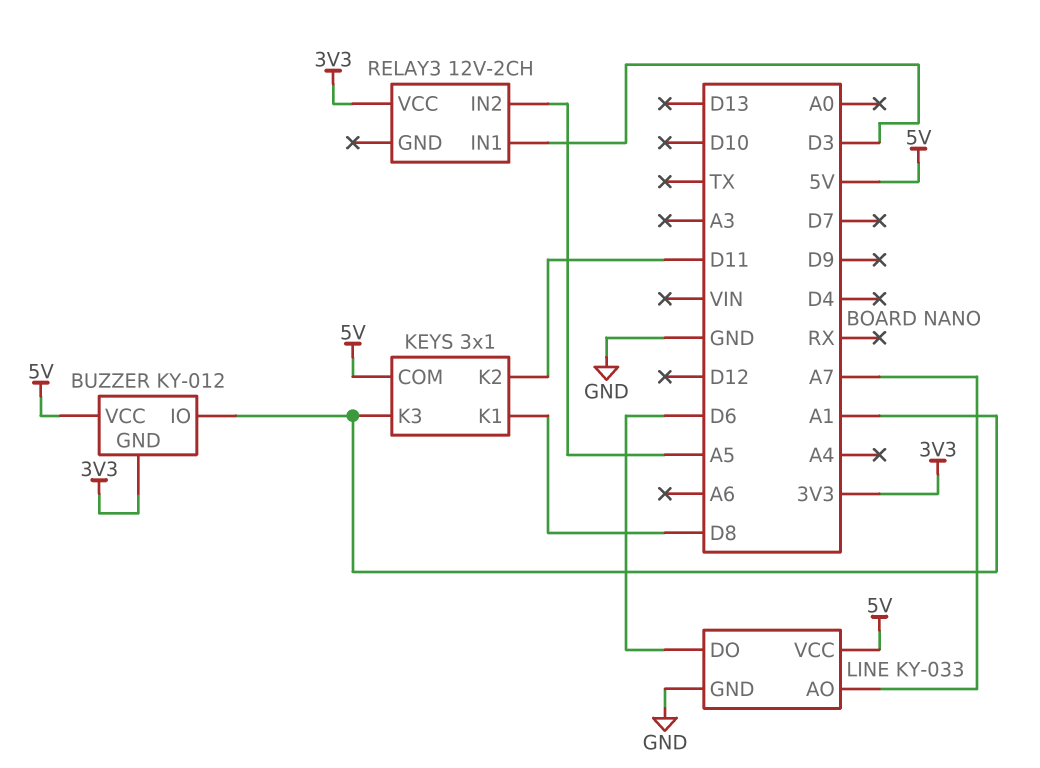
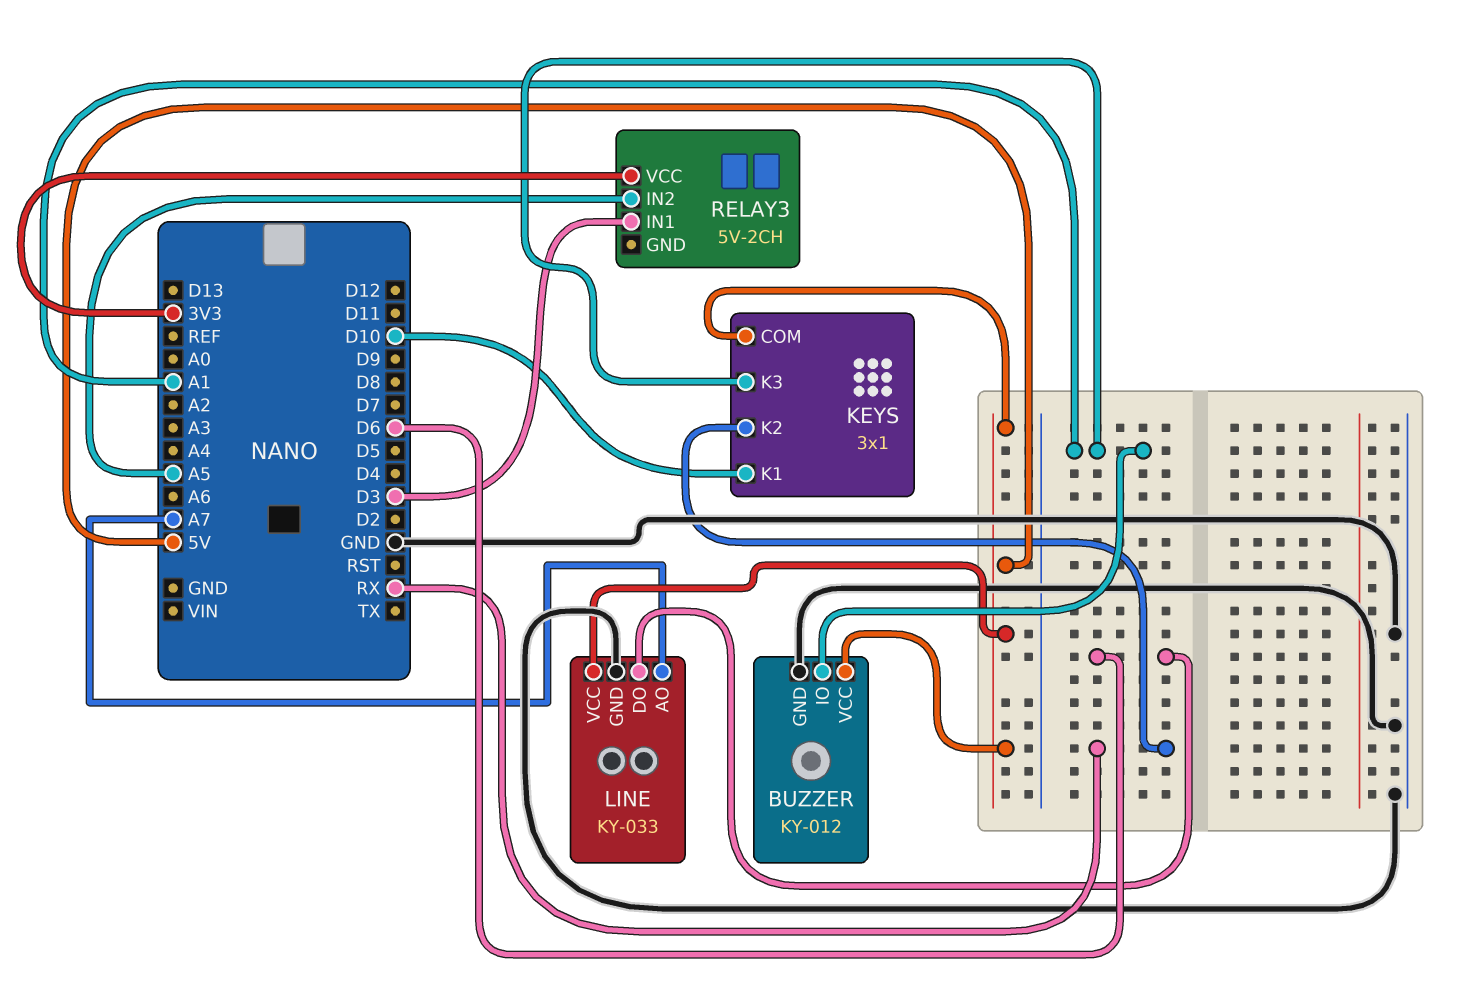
BUZZER pin GND: 3V3 -> GND
KEYS pin K1: D8 -> D10
KEYS pin K2: D11 -> RX
RELAY3: 12V-2CH -> 5V-2CH

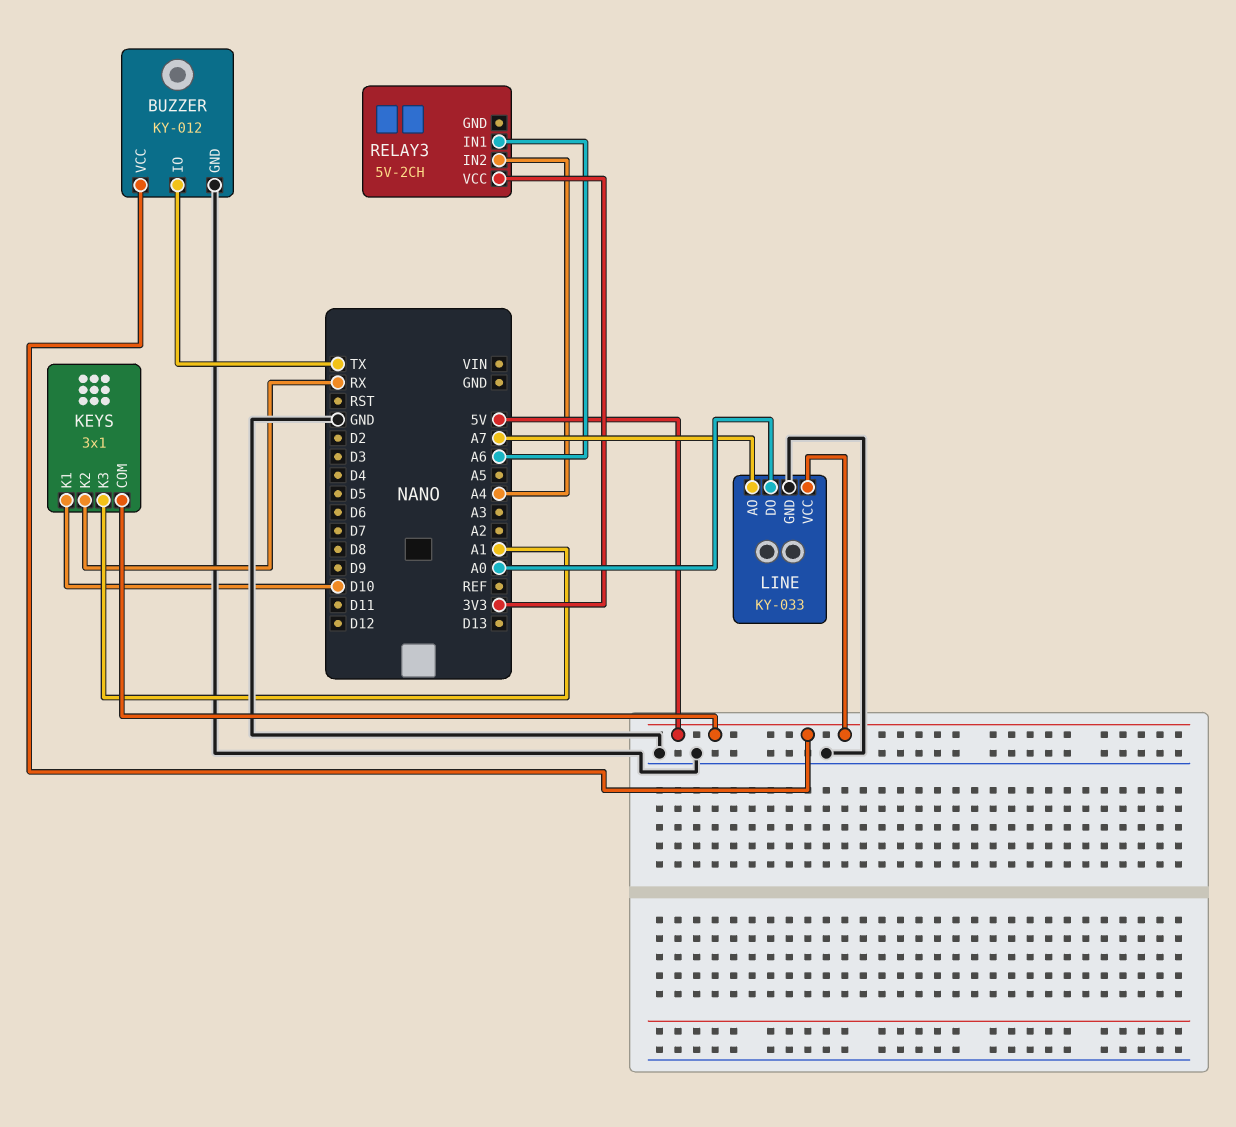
BUZZER pin IO: A1 -> TX
LINE pin DO: D6 -> A0
RELAY3 pin IN1: D3 -> A6
RELAY3 pin IN2: A5 -> A4

